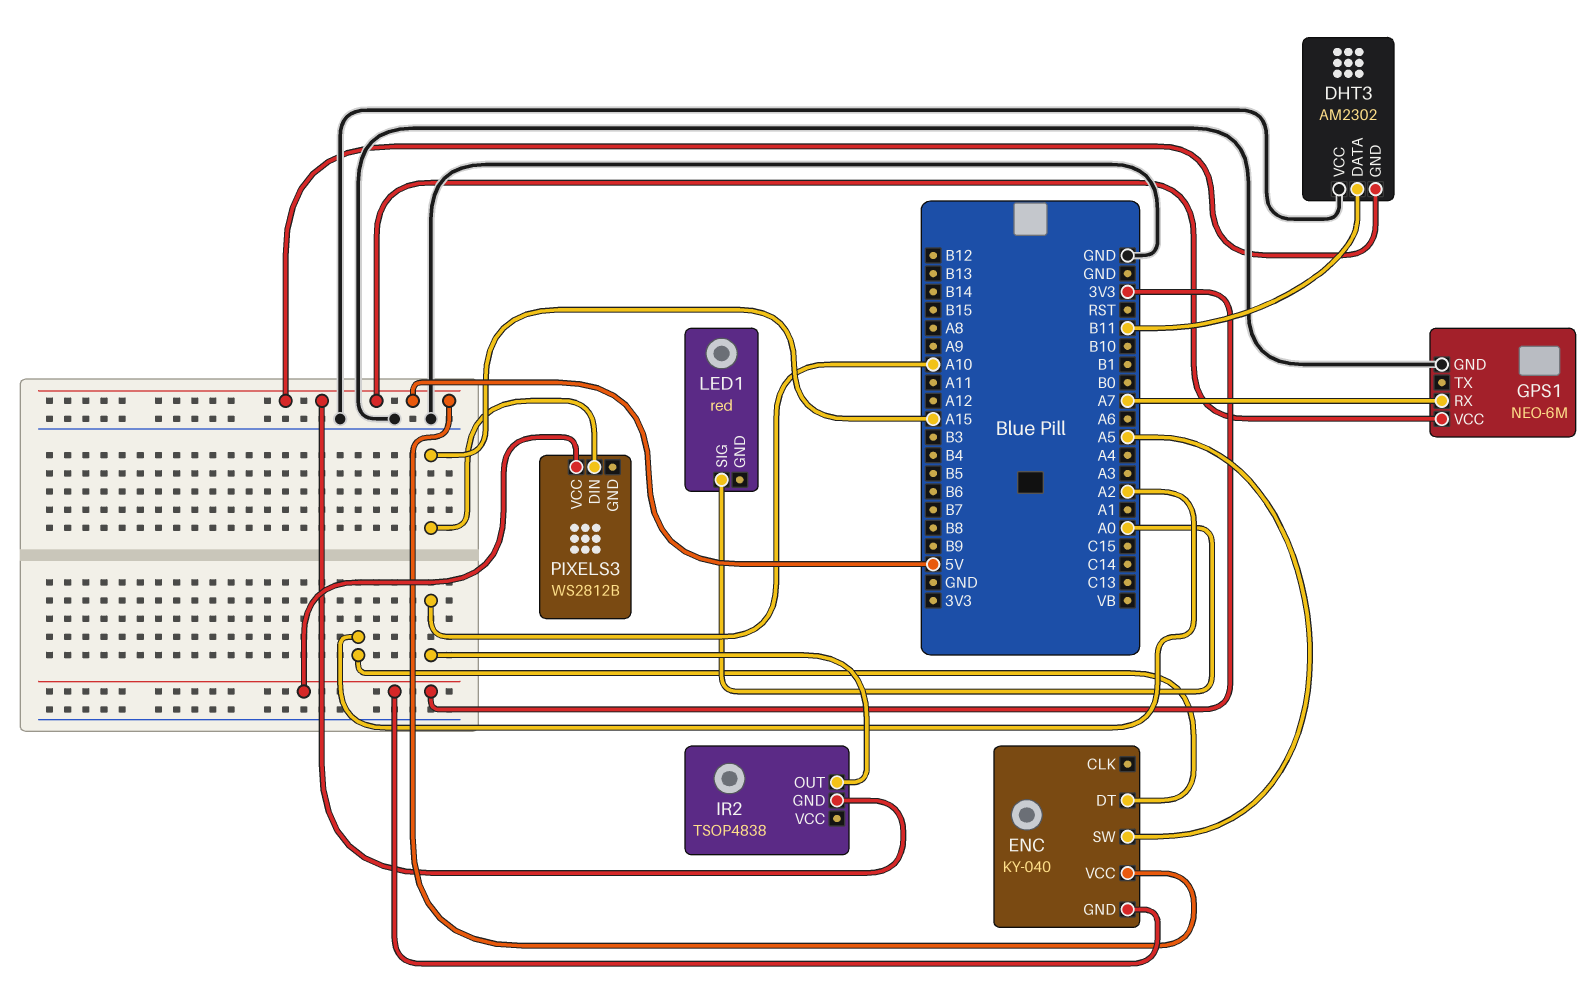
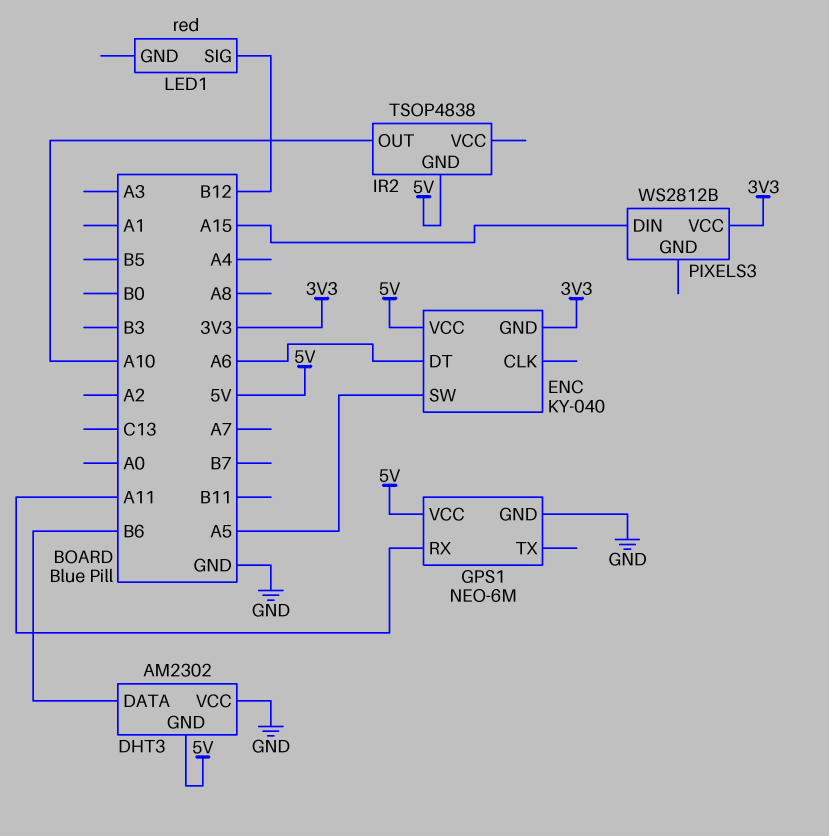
DHT3 pin DATA: B11 -> B6
ENC pin DT: A2 -> A6
GPS1 pin RX: A7 -> A11
LED1 pin SIG: A0 -> B12

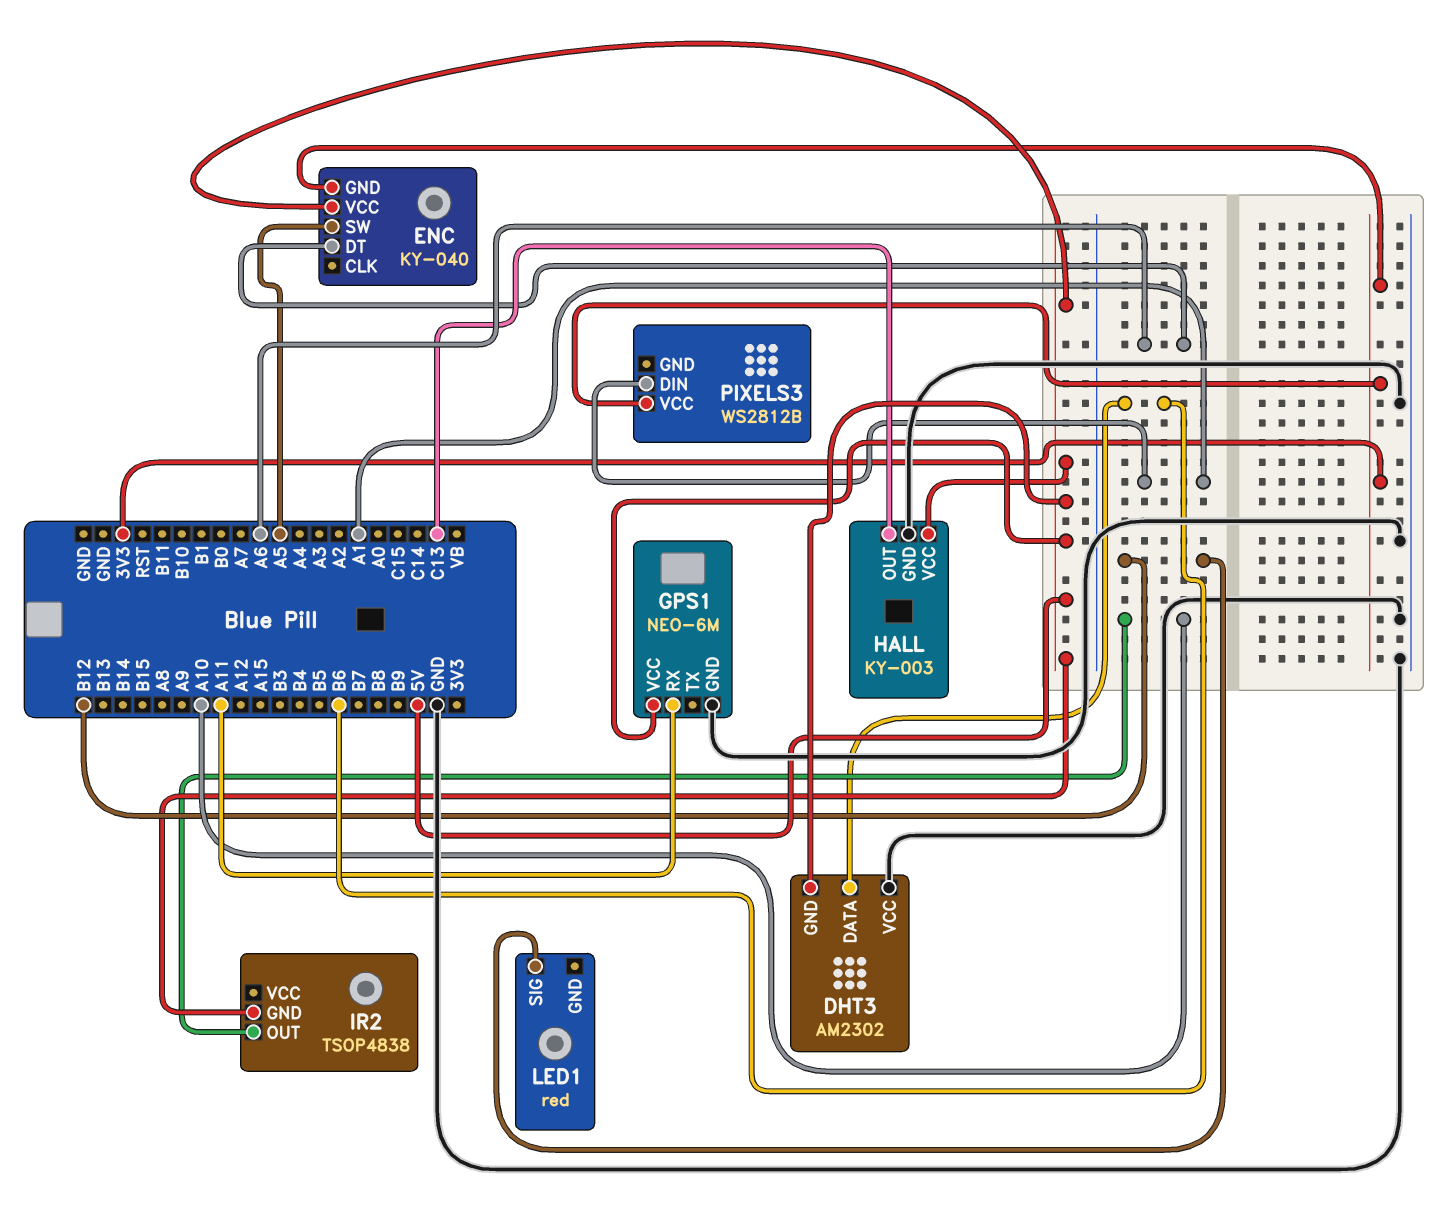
HALL: none -> KY-003
HALL pin GND: none -> GND
HALL pin OUT: none -> C13
HALL pin VCC: none -> 5V
PIXELS3 pin DIN: A15 -> A1

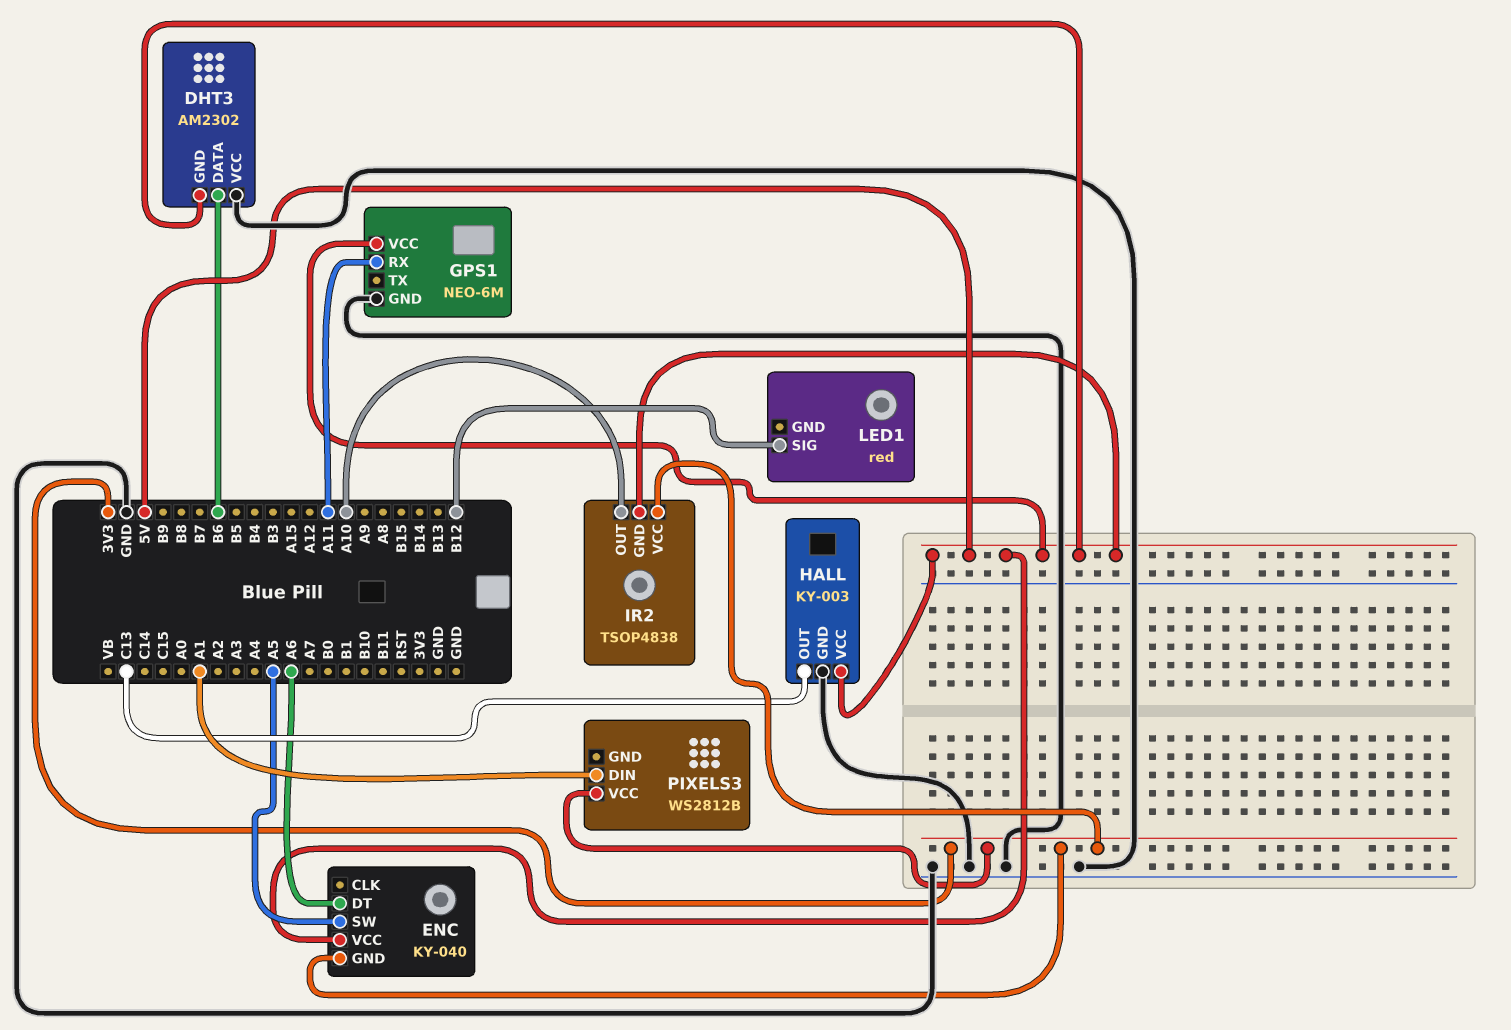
IR2 pin VCC: none -> 3V3

